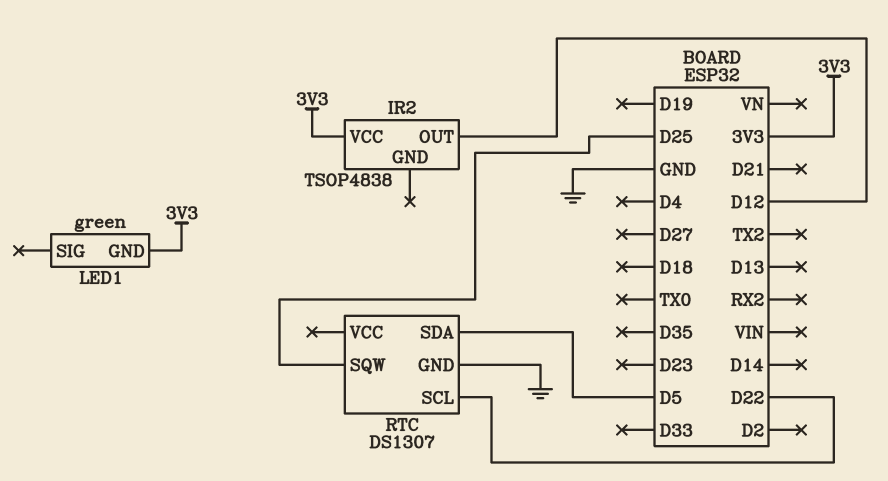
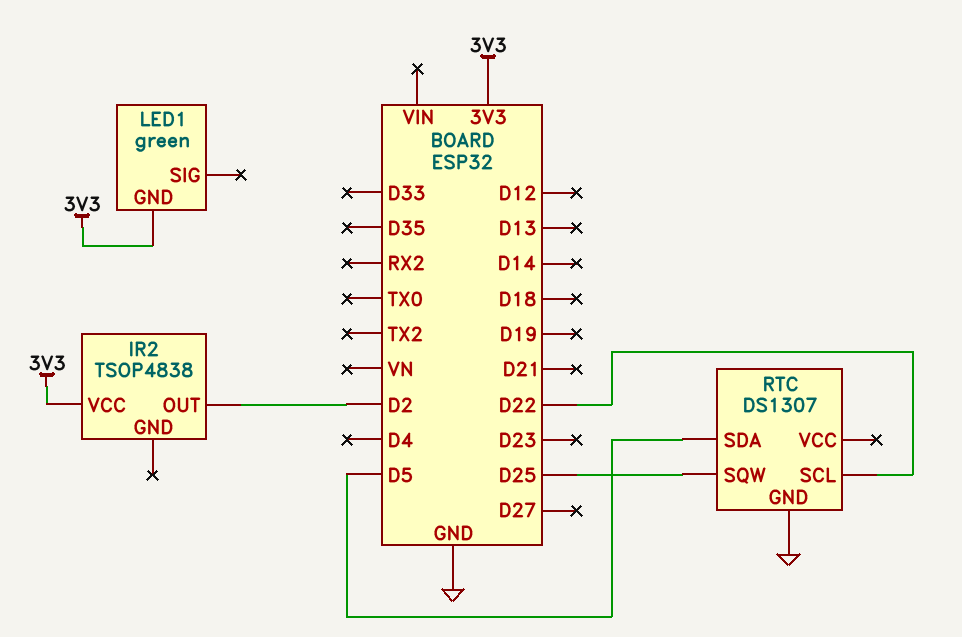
IR2 pin OUT: D12 -> D2

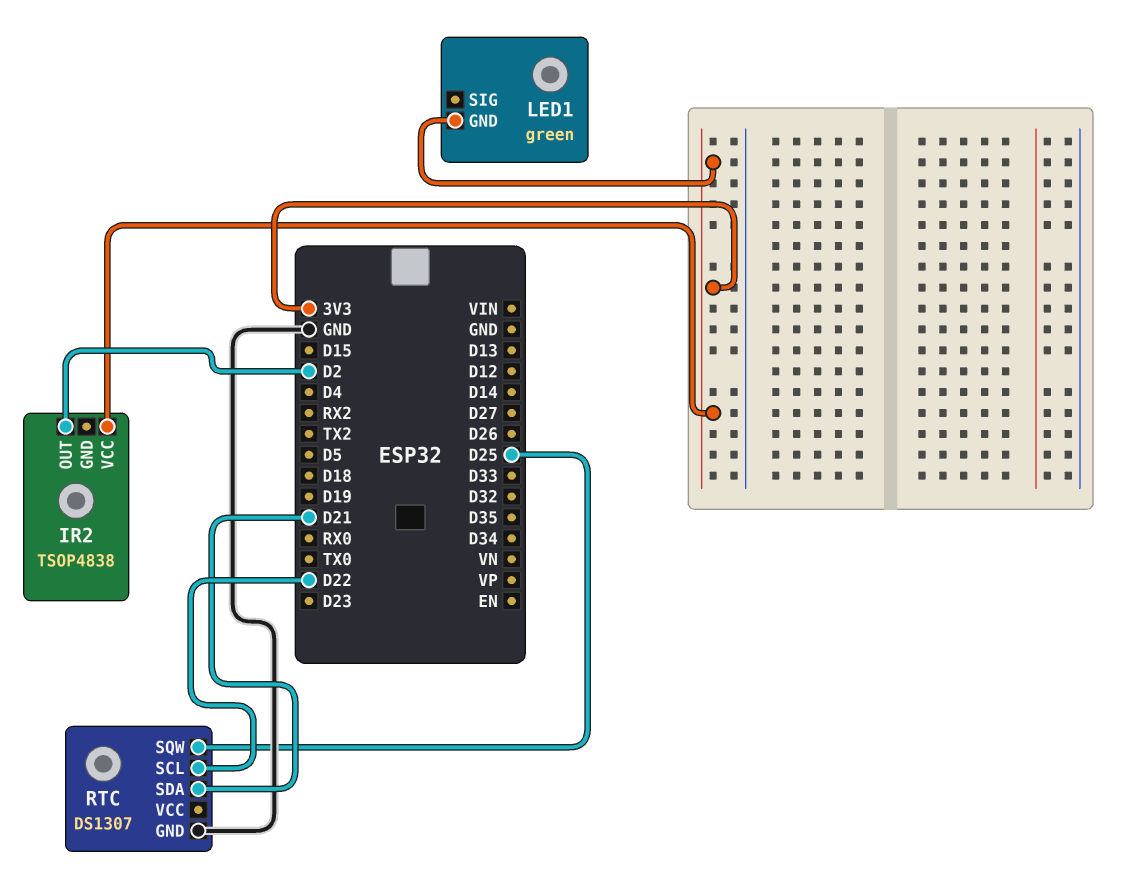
RTC pin SDA: D5 -> D21

